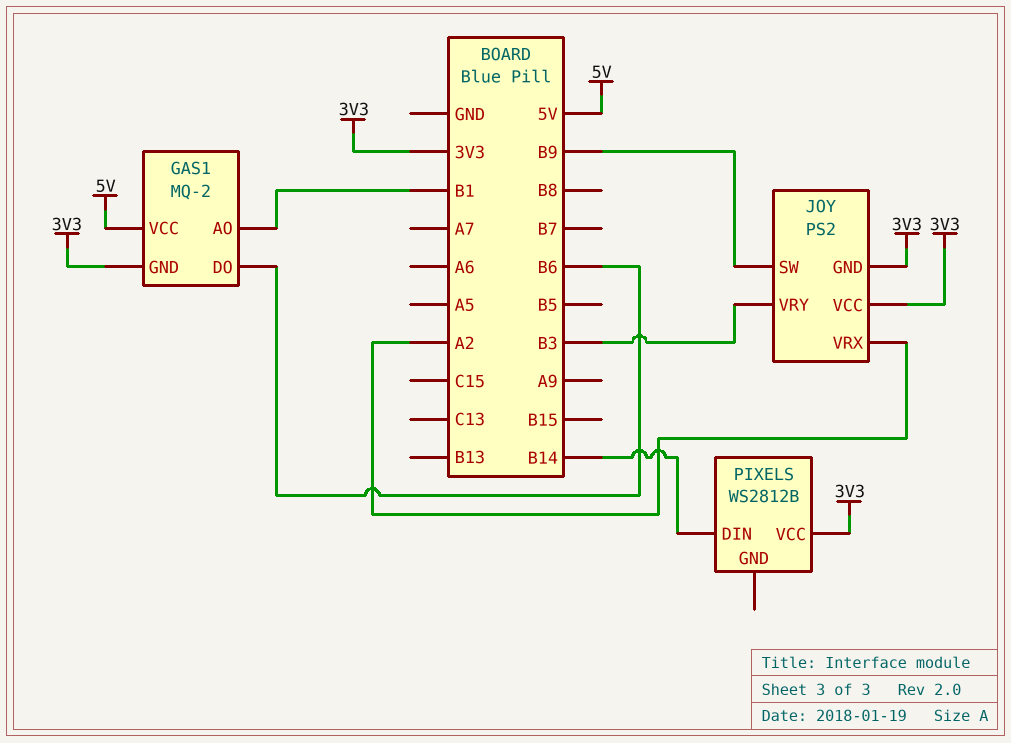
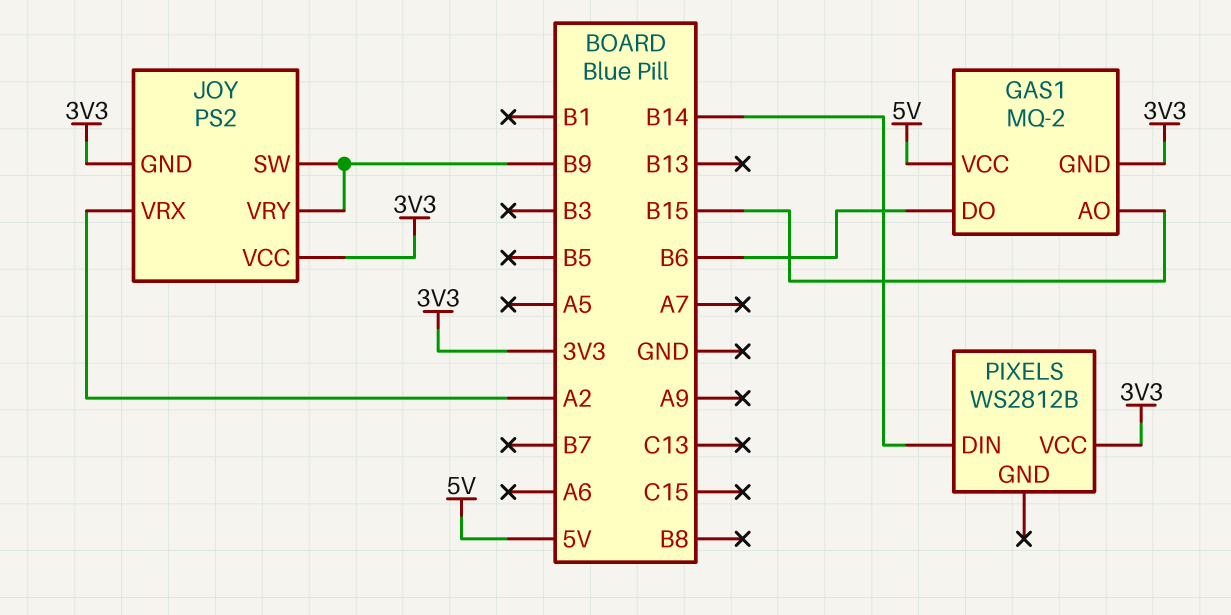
GAS1 pin AO: B1 -> B15
JOY pin VRY: B3 -> B9

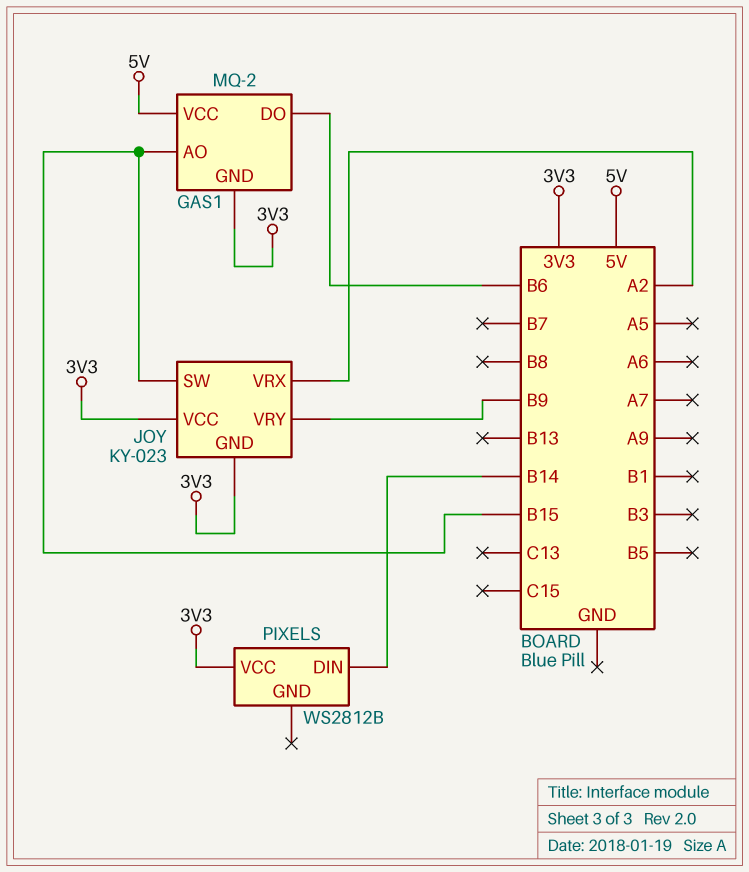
JOY: PS2 -> KY-023
JOY pin SW: B9 -> B15

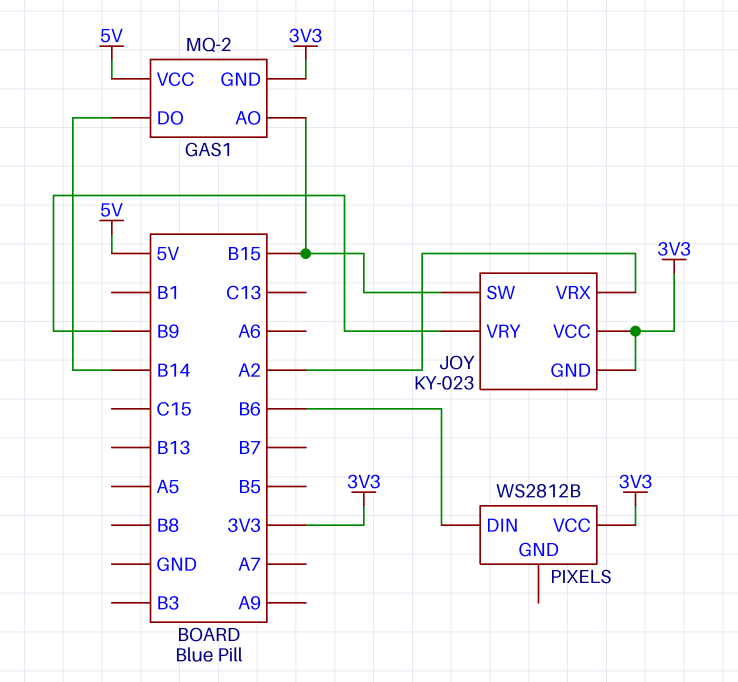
GAS1 pin DO: B6 -> B14
PIXELS pin DIN: B14 -> B6

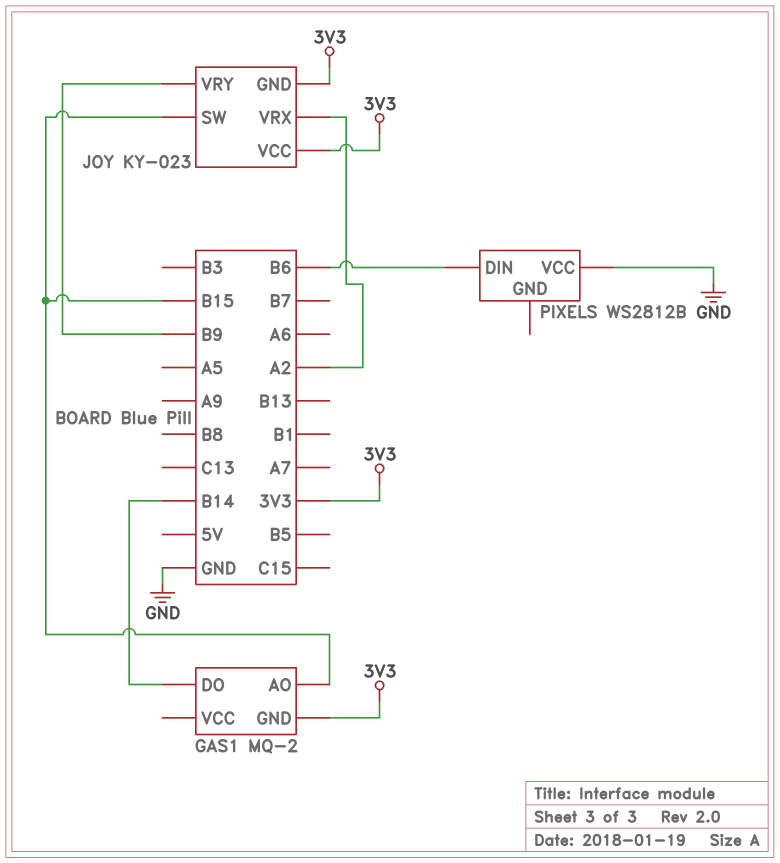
GAS1 pin VCC: 5V -> none
PIXELS pin VCC: 3V3 -> GND

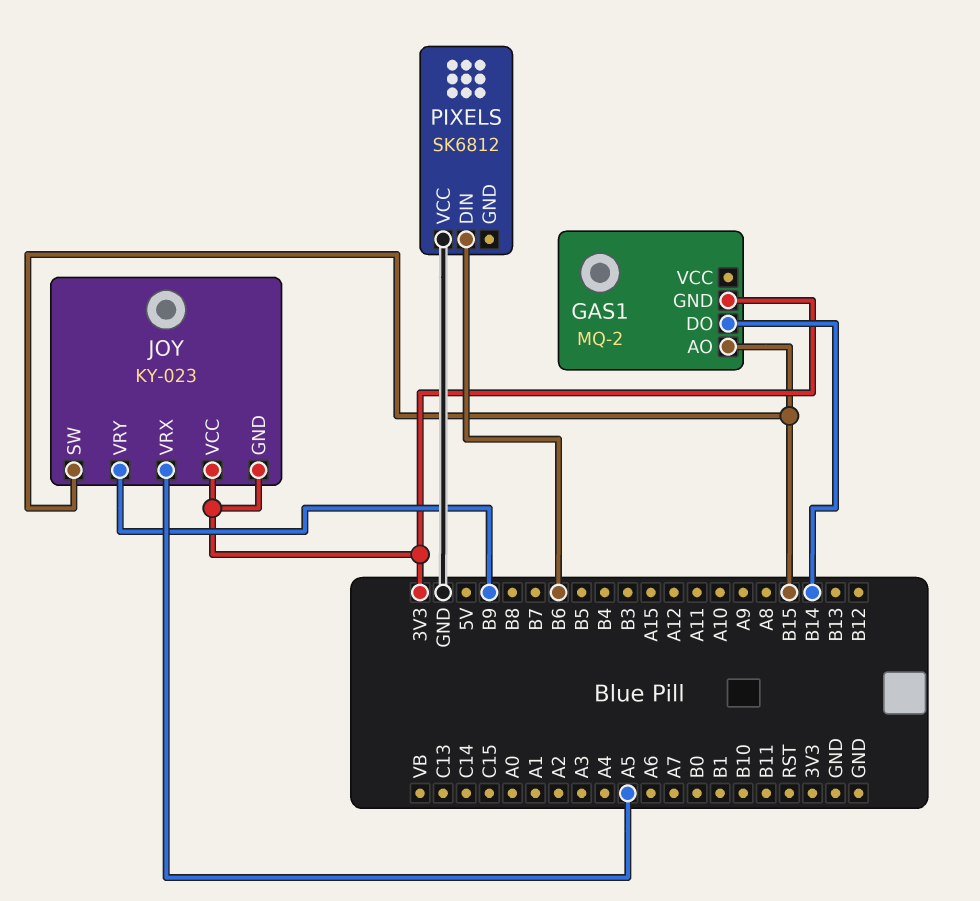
JOY pin VRX: A2 -> A5
PIXELS: WS2812B -> SK6812

